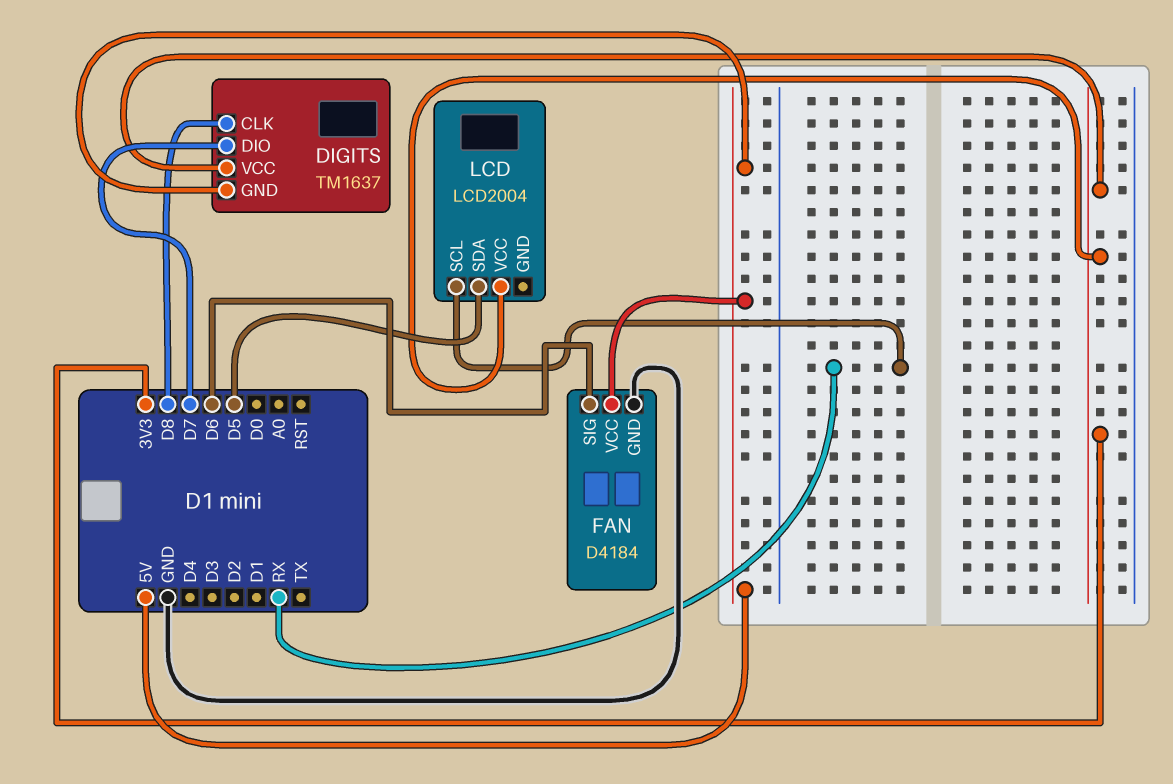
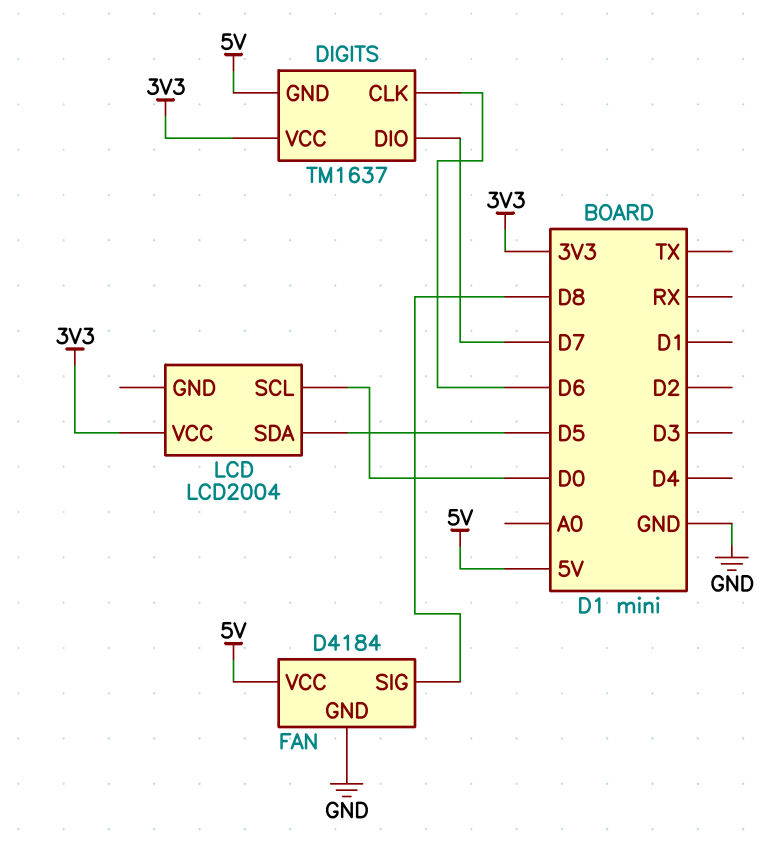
DIGITS pin CLK: D8 -> D6
FAN pin SIG: D6 -> D8
LCD pin SCL: RX -> D0

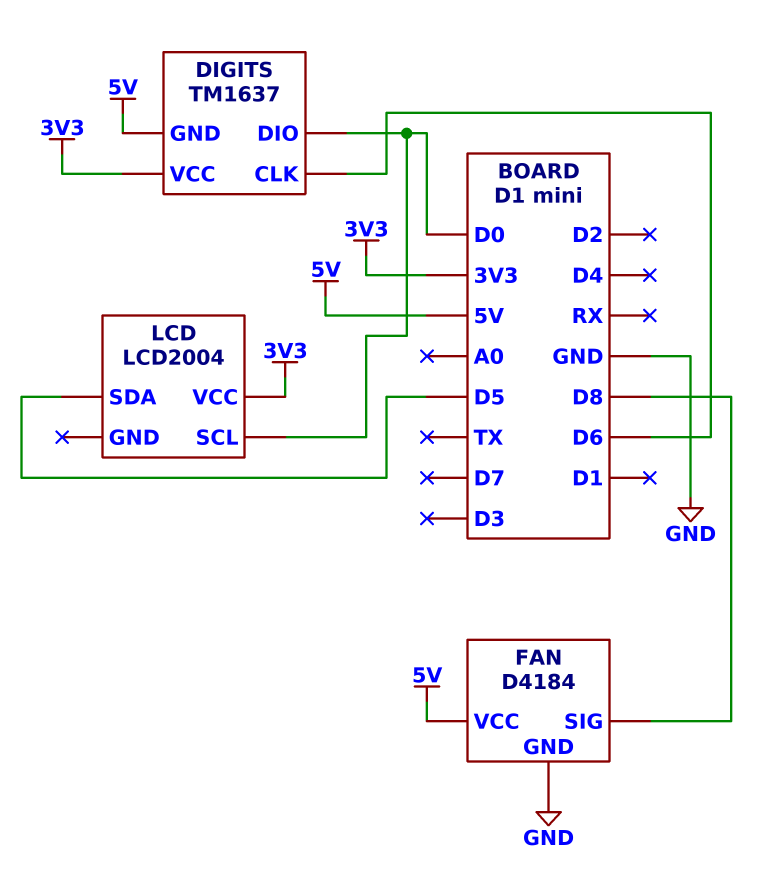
DIGITS pin DIO: D7 -> D0

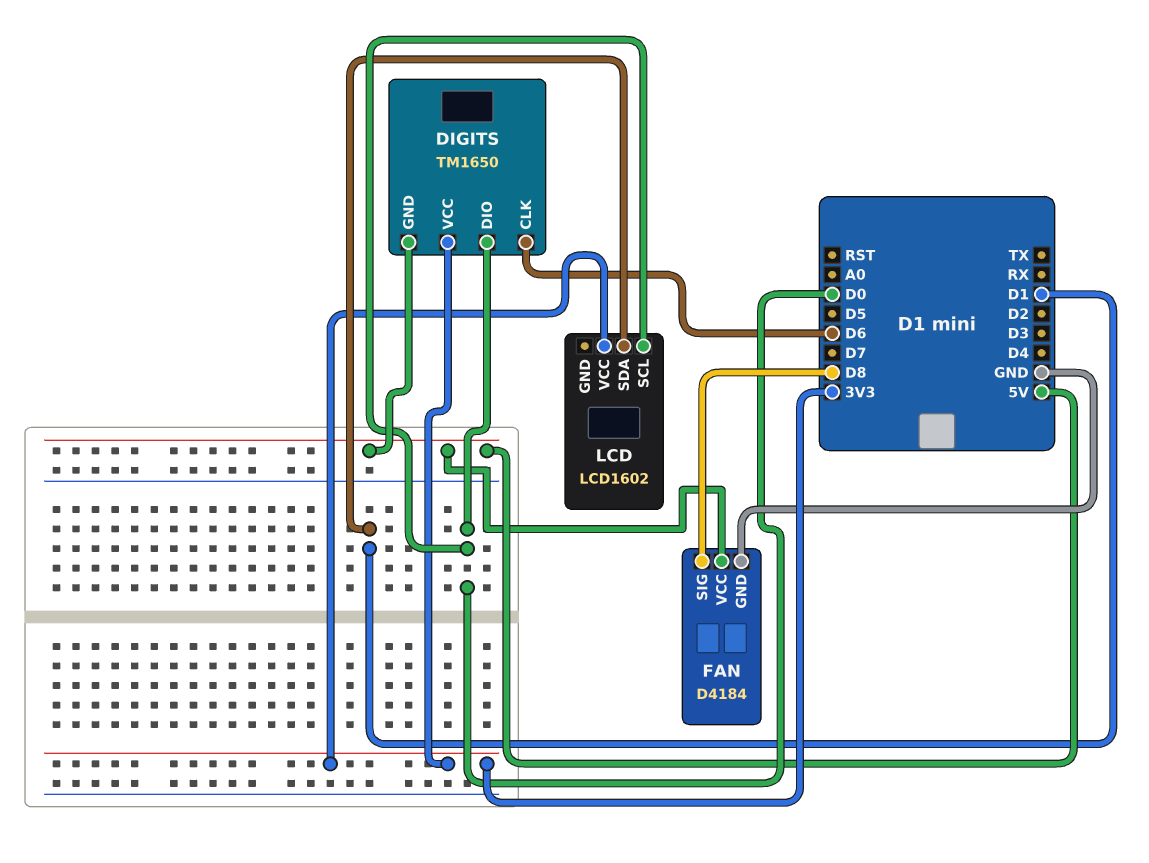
DIGITS: TM1637 -> TM1650
LCD: LCD2004 -> LCD1602
LCD pin SDA: D5 -> D1

